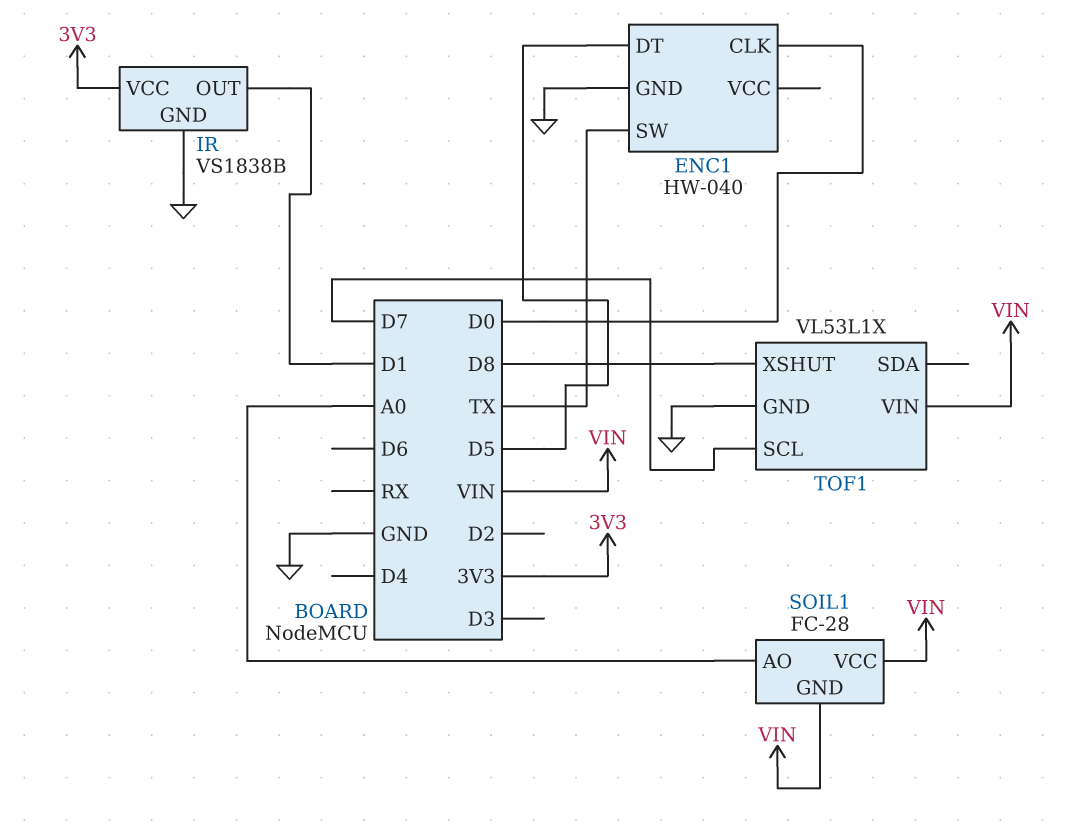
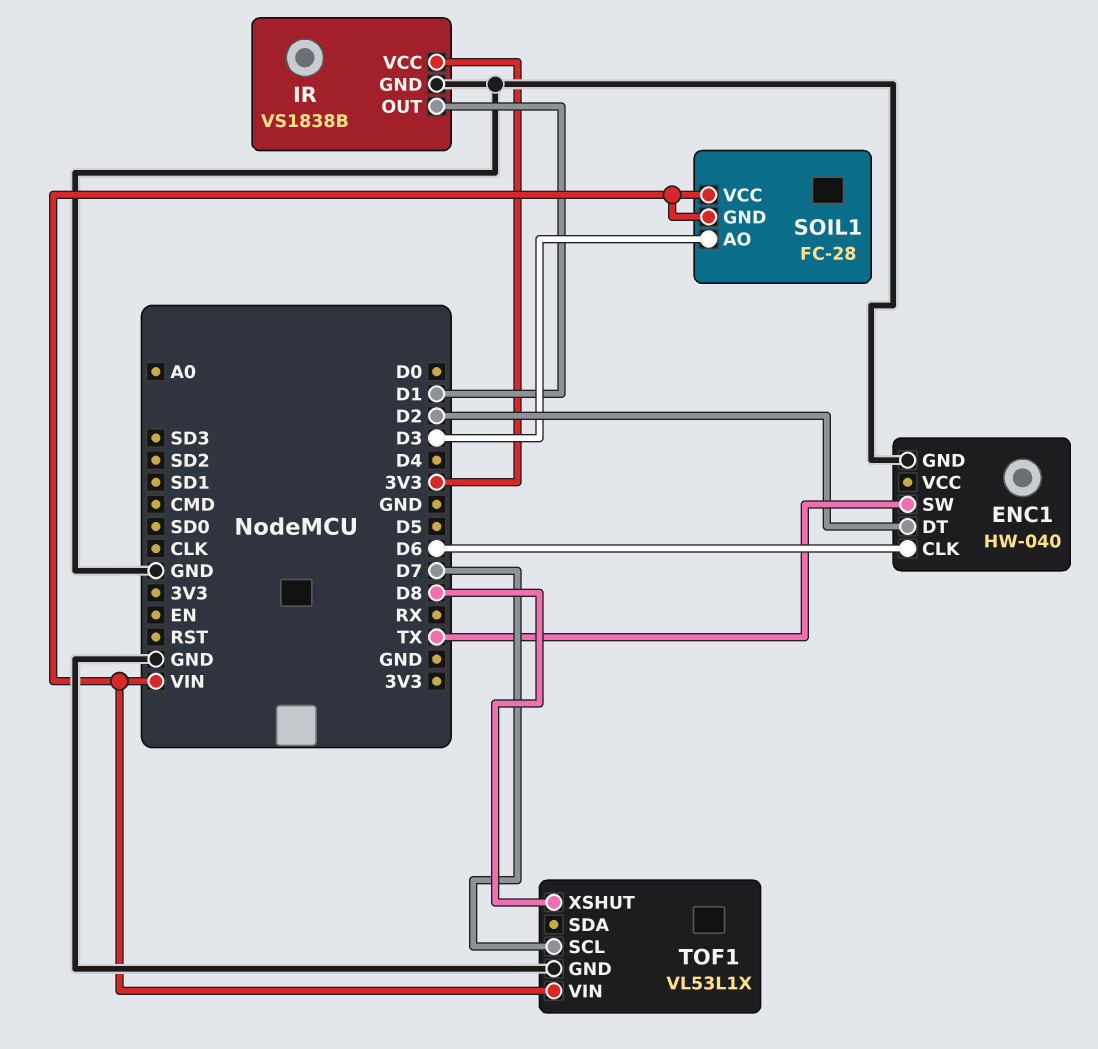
ENC1 pin CLK: D0 -> D6
ENC1 pin DT: D5 -> D2
SOIL1 pin AO: A0 -> D3

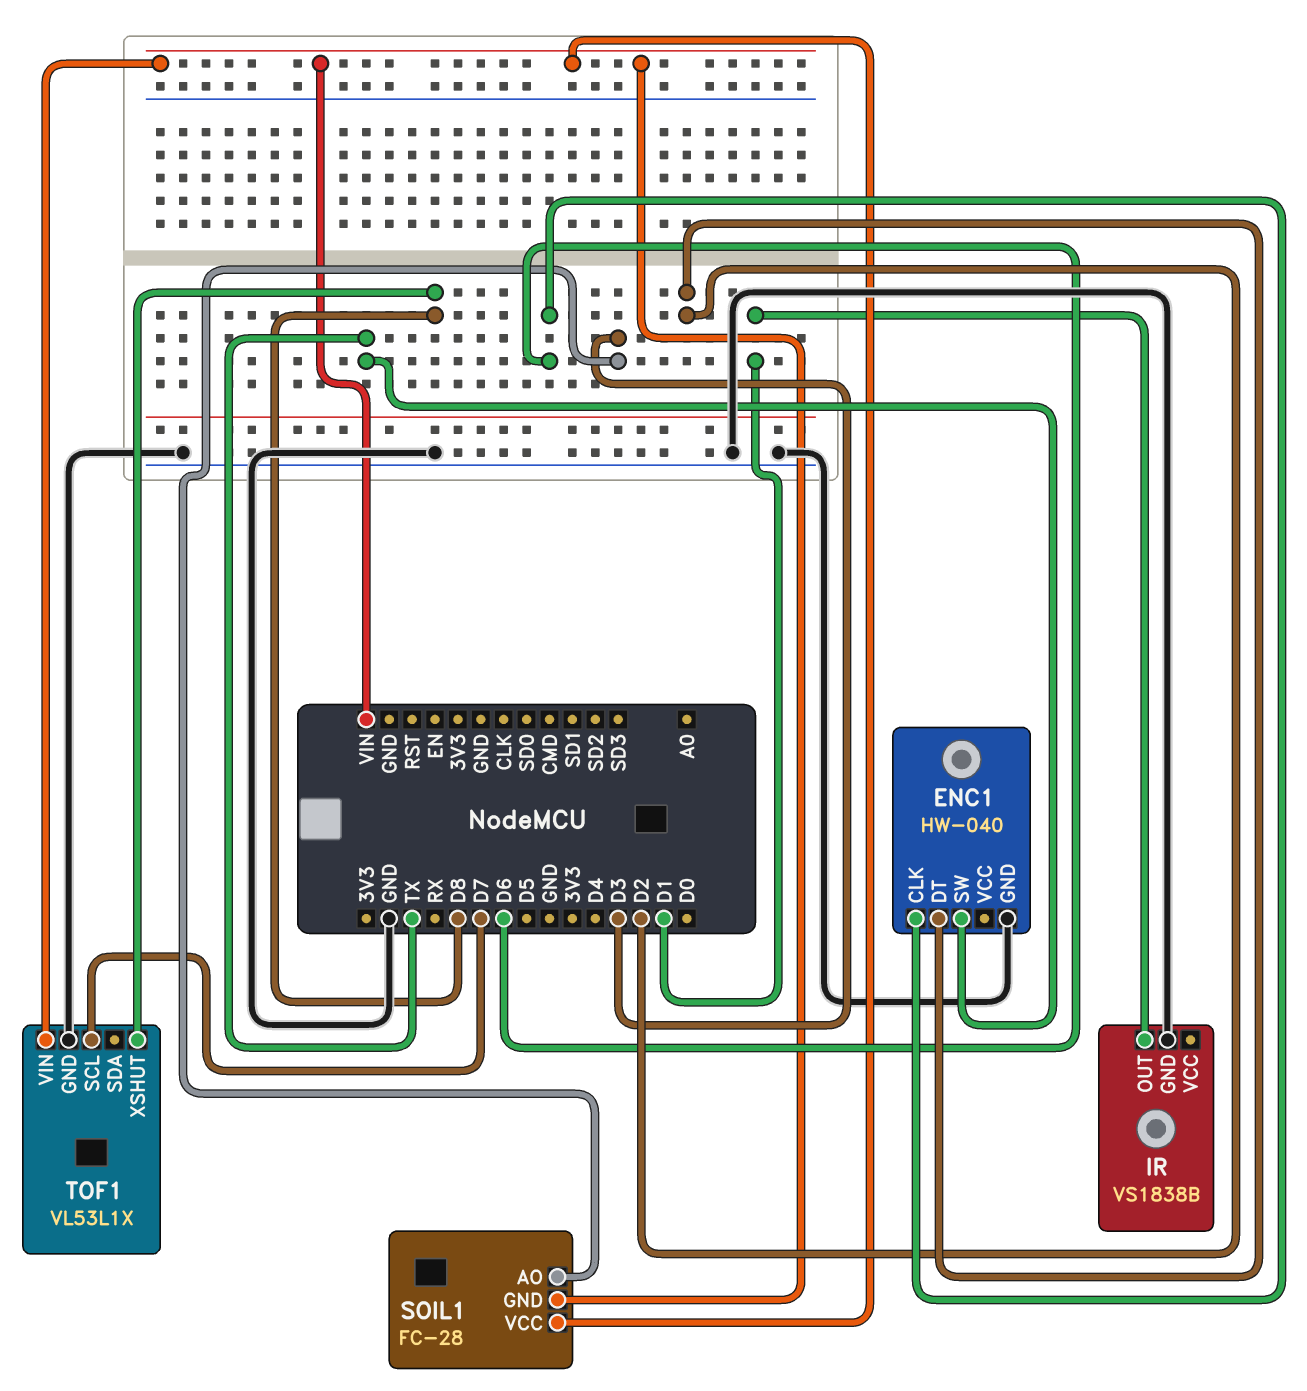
IR pin VCC: 3V3 -> none

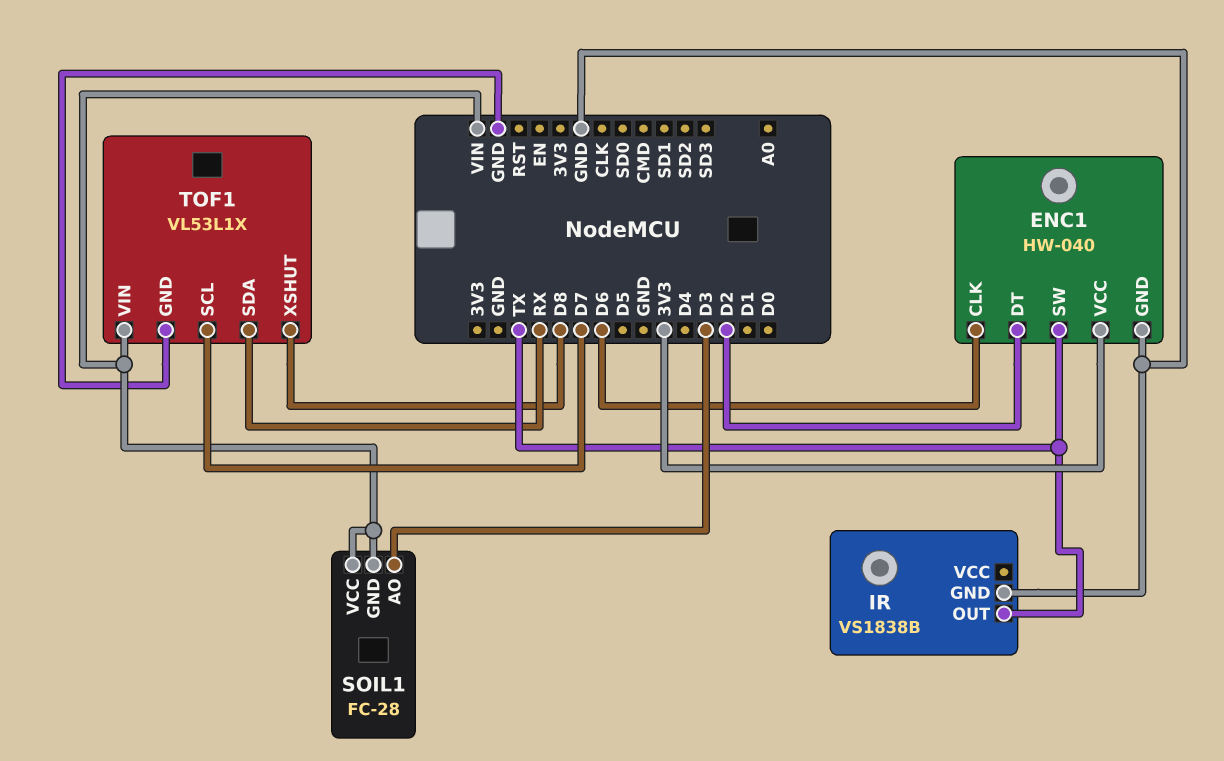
ENC1 pin VCC: none -> 3V3
IR pin OUT: D1 -> TX
TOF1 pin SDA: none -> RX

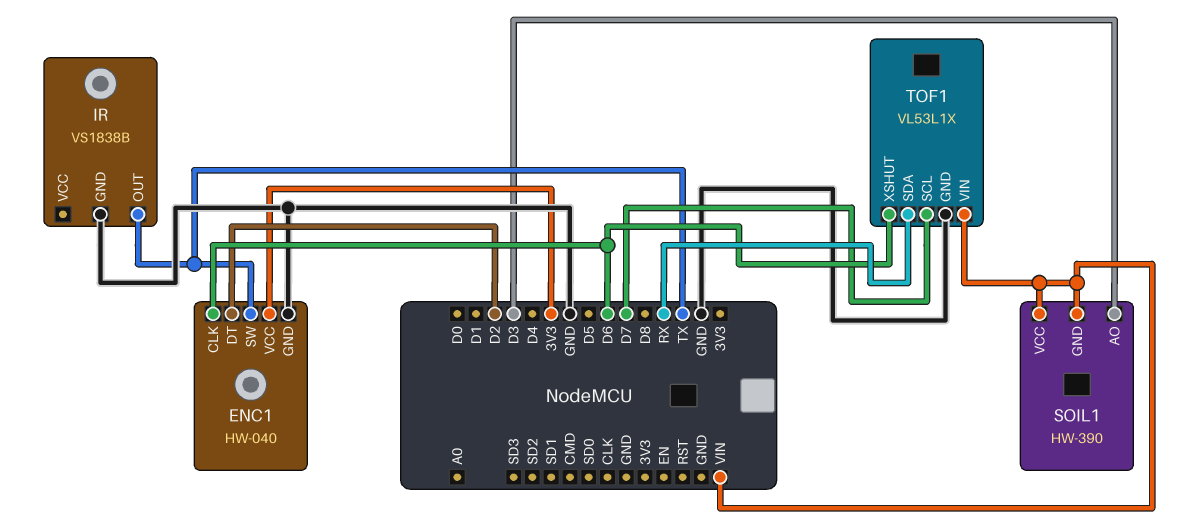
SOIL1: FC-28 -> HW-390
TOF1 pin XSHUT: D8 -> D6

